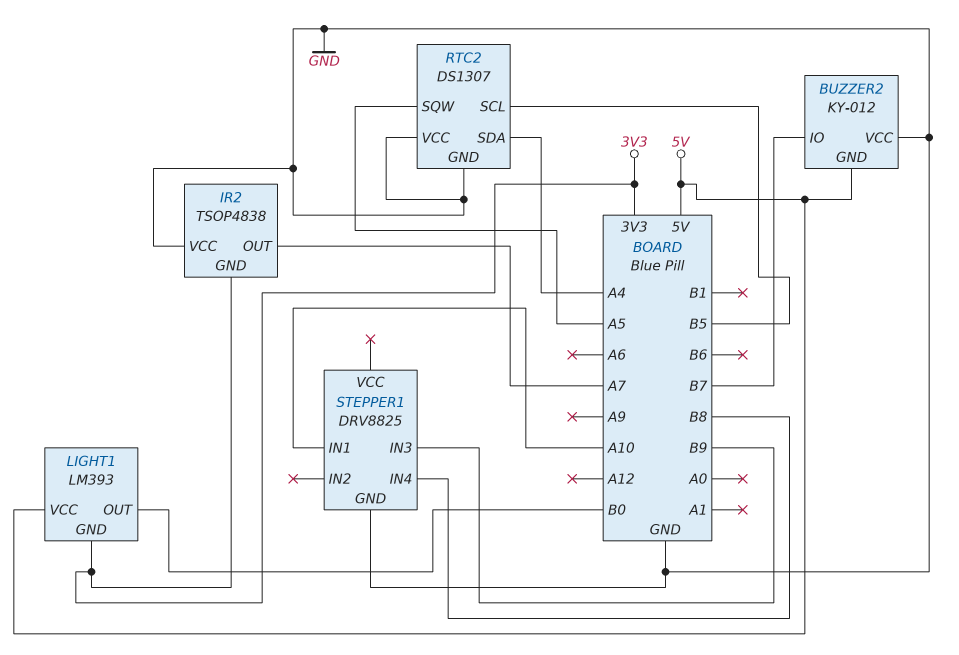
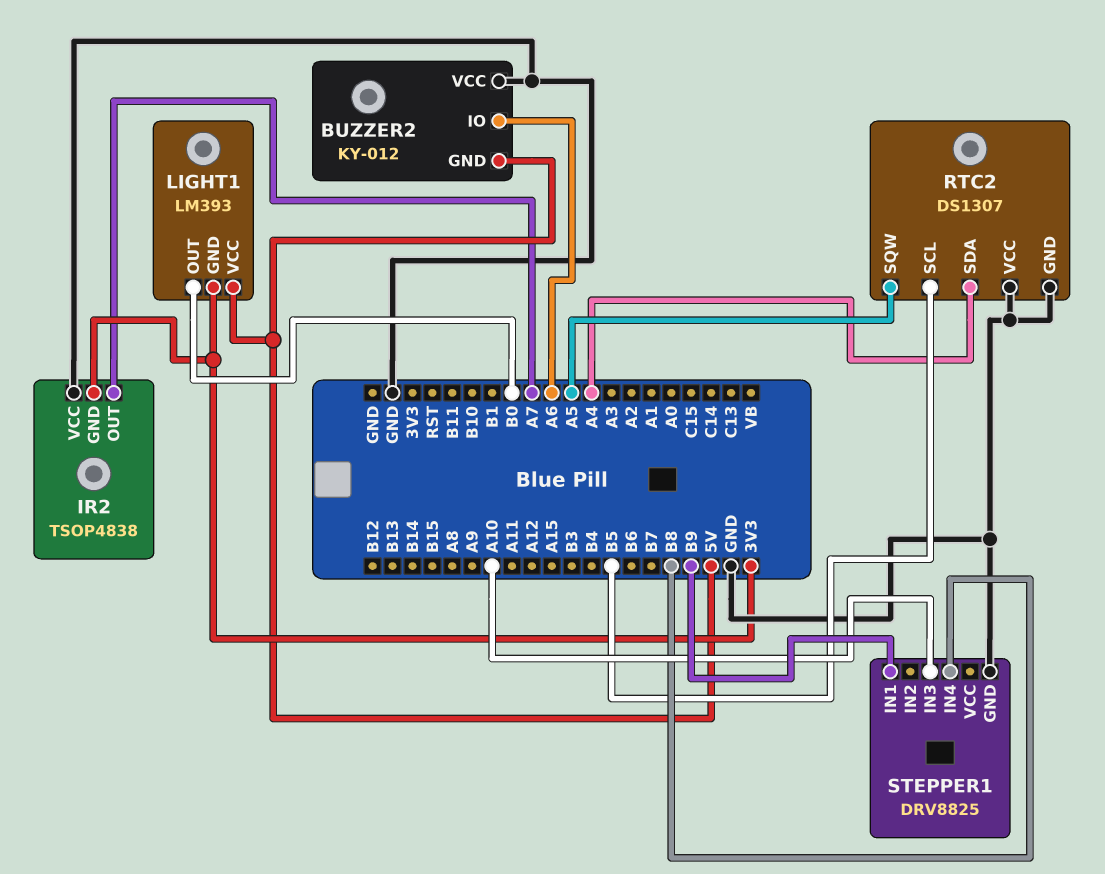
BUZZER2 pin IO: B7 -> A6
STEPPER1 pin IN1: A10 -> B9
STEPPER1 pin IN3: B9 -> A10

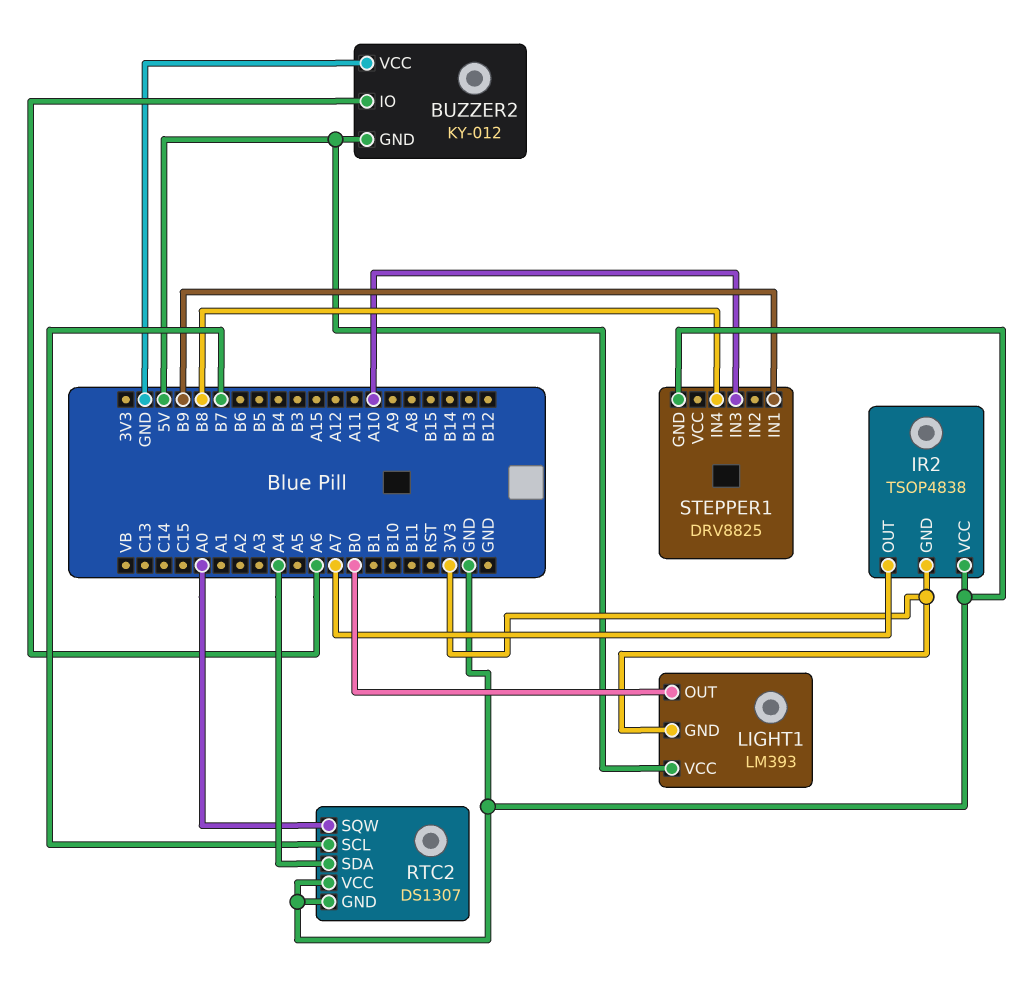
RTC2 pin SCL: B5 -> B7
RTC2 pin SQW: A5 -> A0

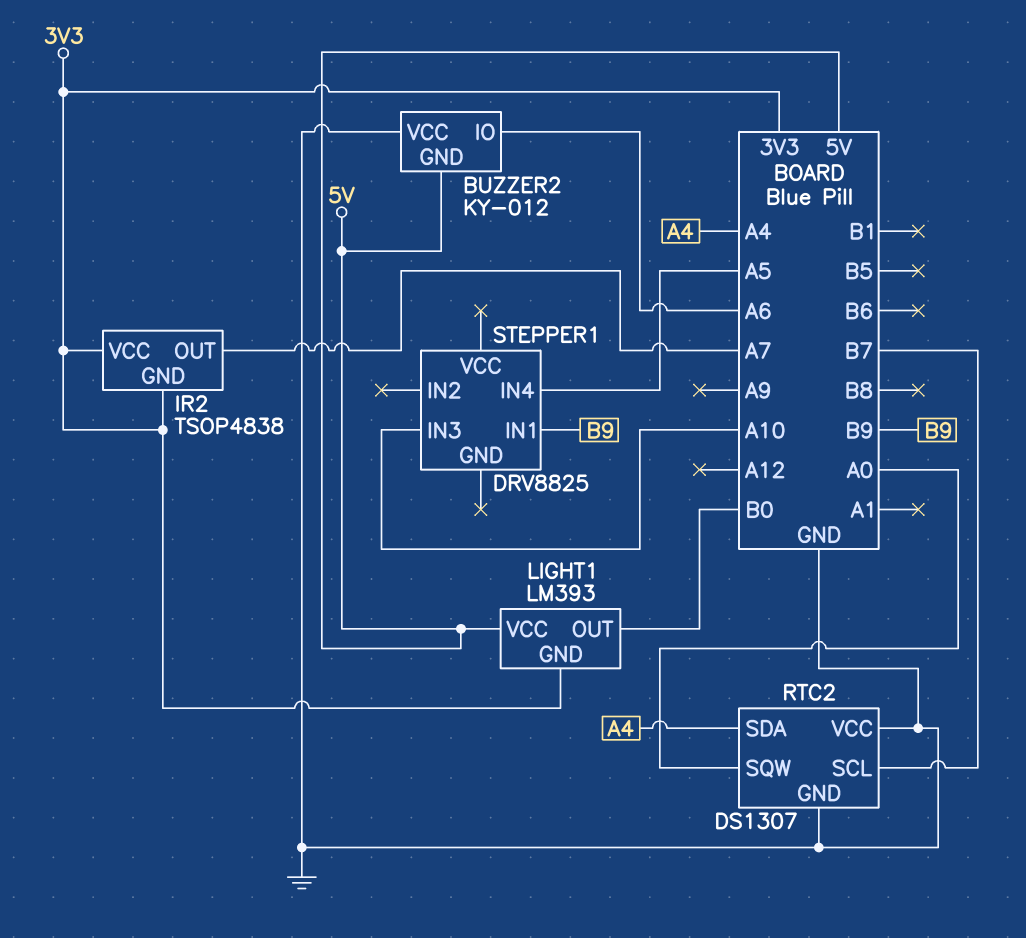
IR2 pin VCC: GND -> 3V3
STEPPER1 pin GND: GND -> none
STEPPER1 pin IN4: B8 -> A5

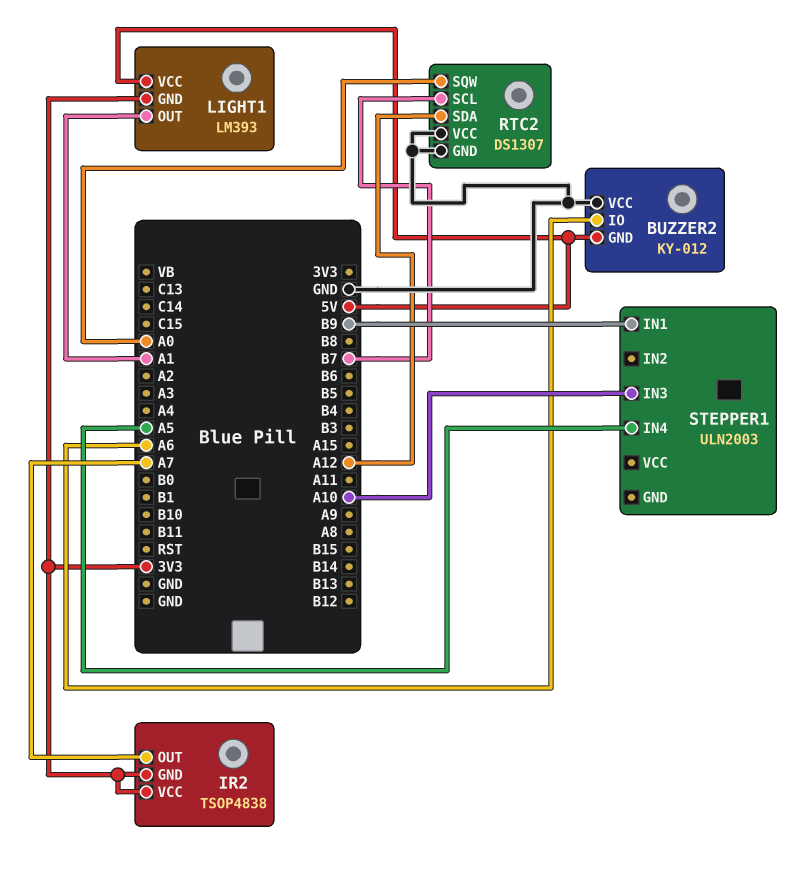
LIGHT1 pin OUT: B0 -> A1
RTC2 pin SDA: A4 -> A12
STEPPER1: DRV8825 -> ULN2003

